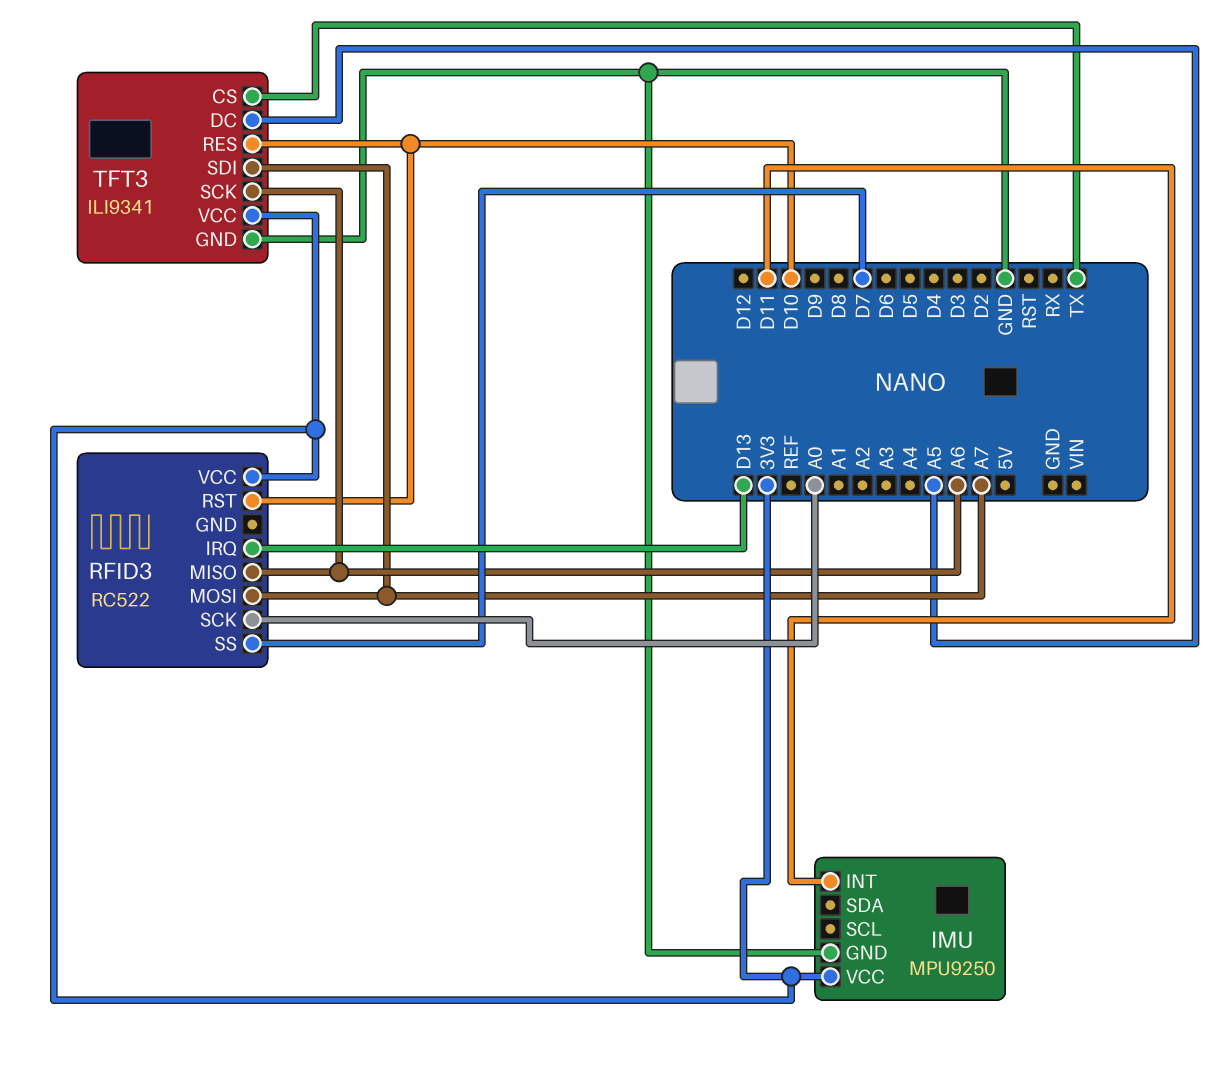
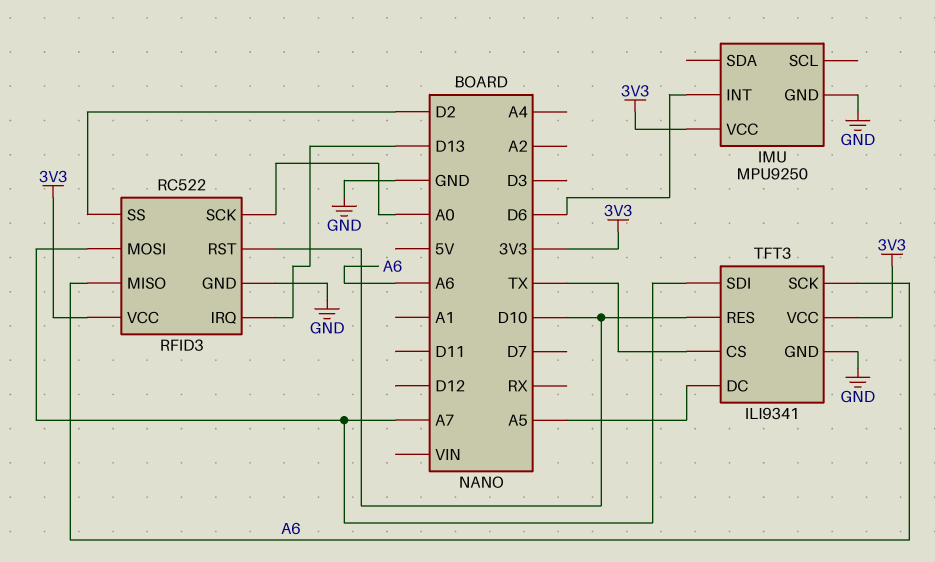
IMU pin INT: D11 -> D6
RFID3 pin GND: none -> GND
RFID3 pin SS: D7 -> D2

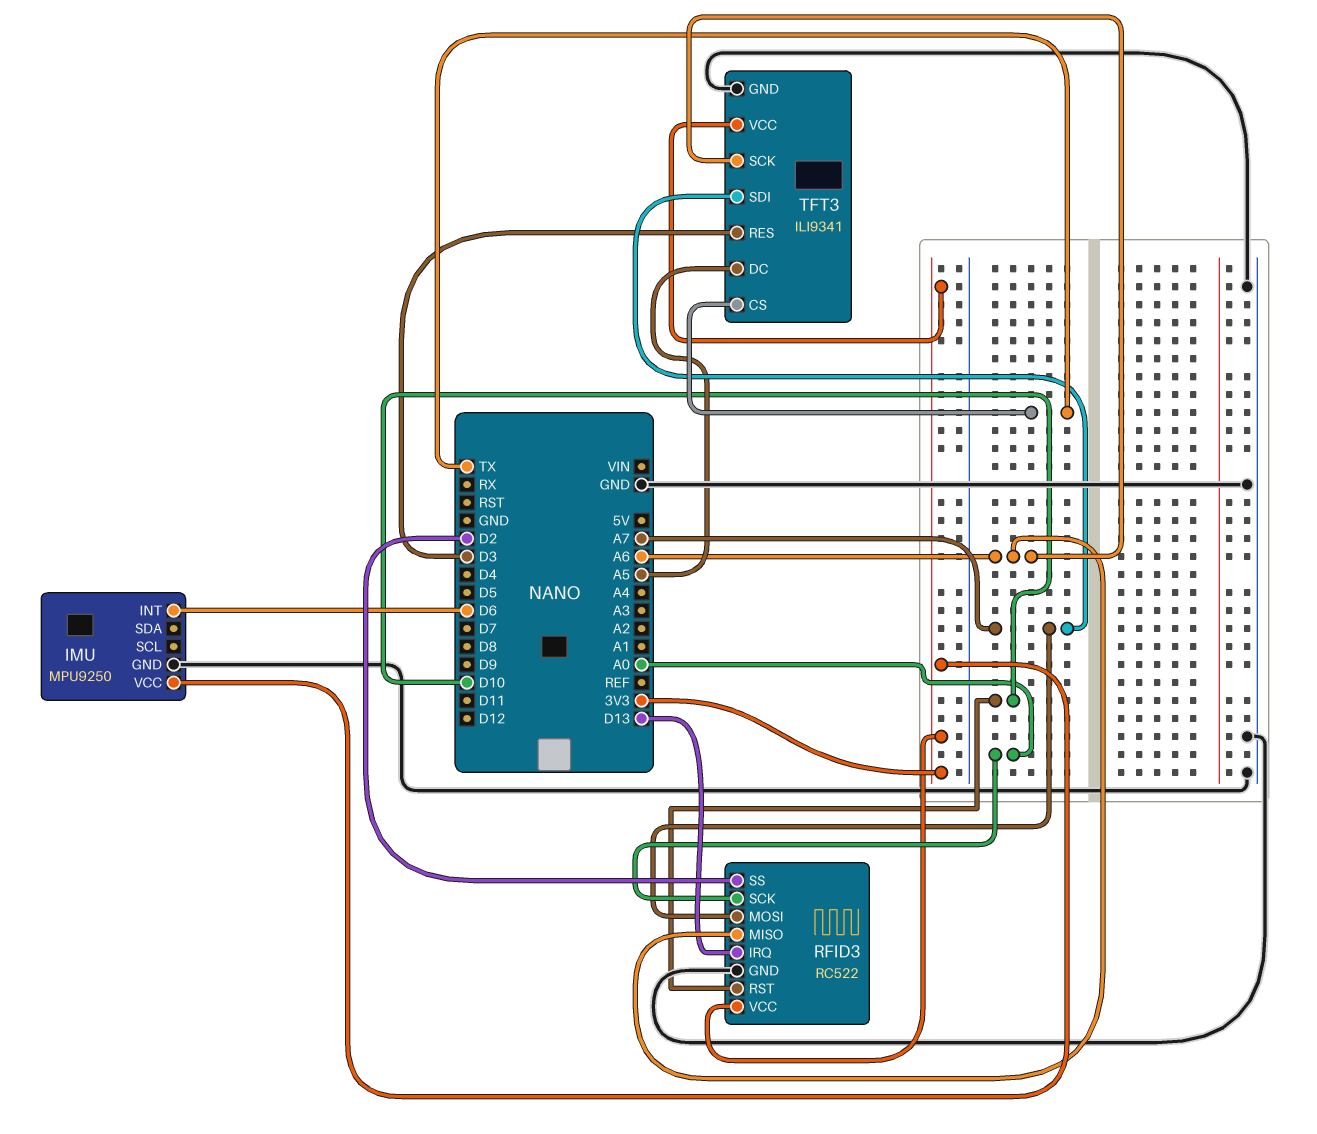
TFT3 pin RES: D10 -> D3

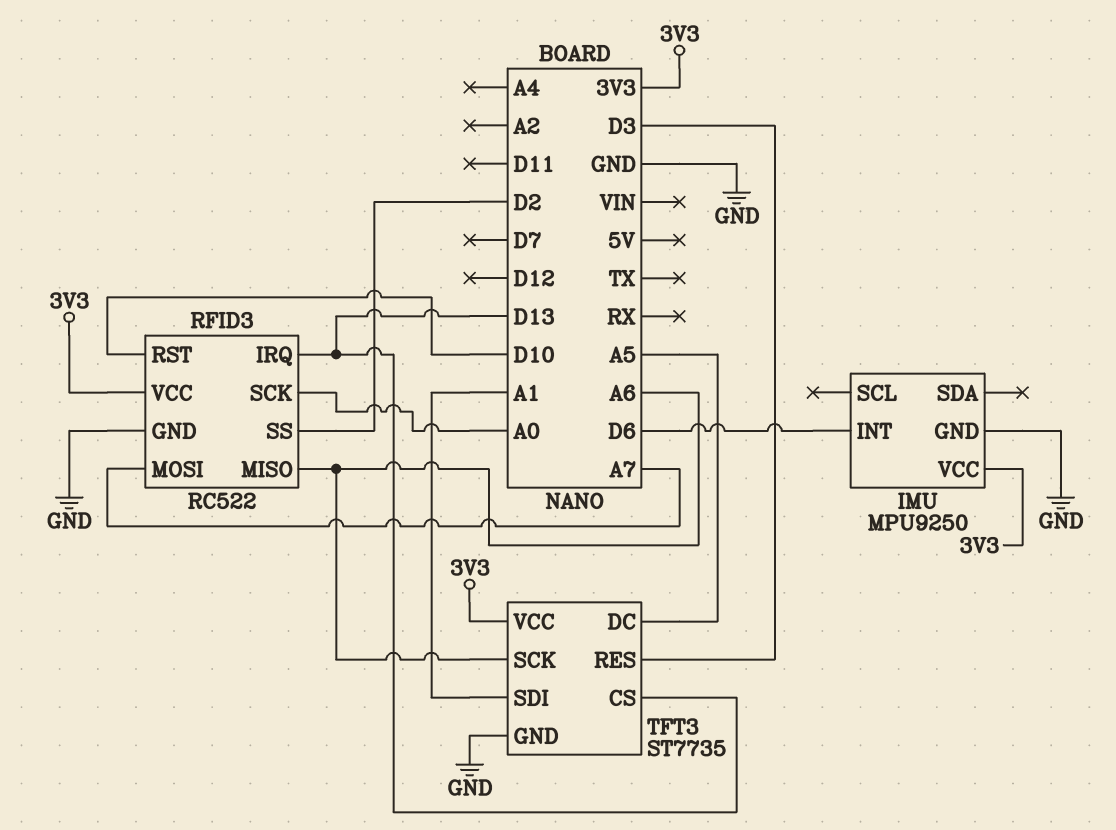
TFT3: ILI9341 -> ST7735
TFT3 pin CS: TX -> D13
TFT3 pin SDI: A7 -> A1

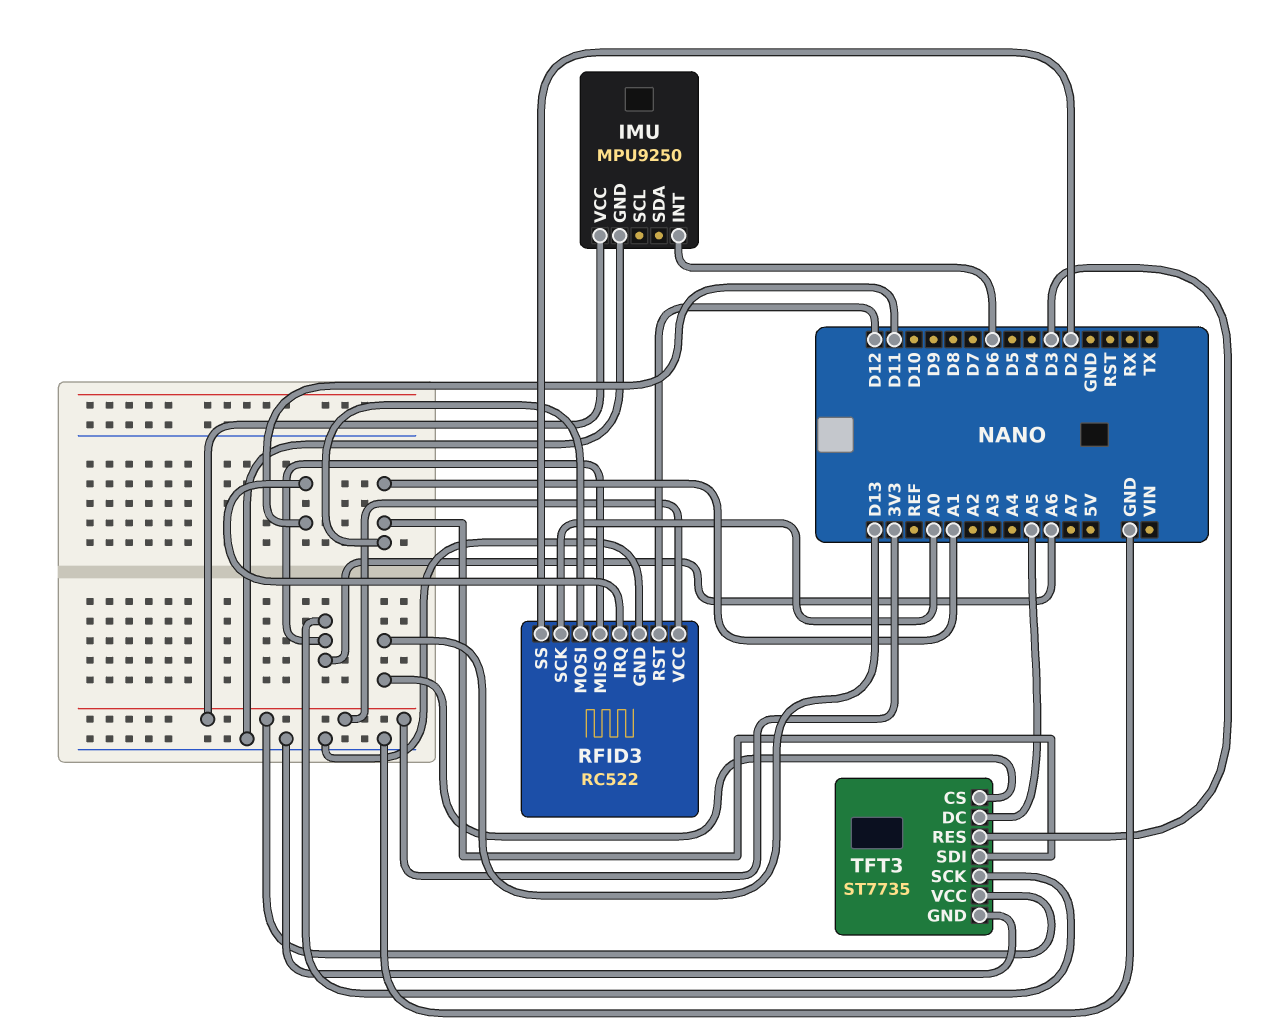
RFID3 pin IRQ: D13 -> D11
RFID3 pin MOSI: A7 -> A1
RFID3 pin RST: D10 -> D12

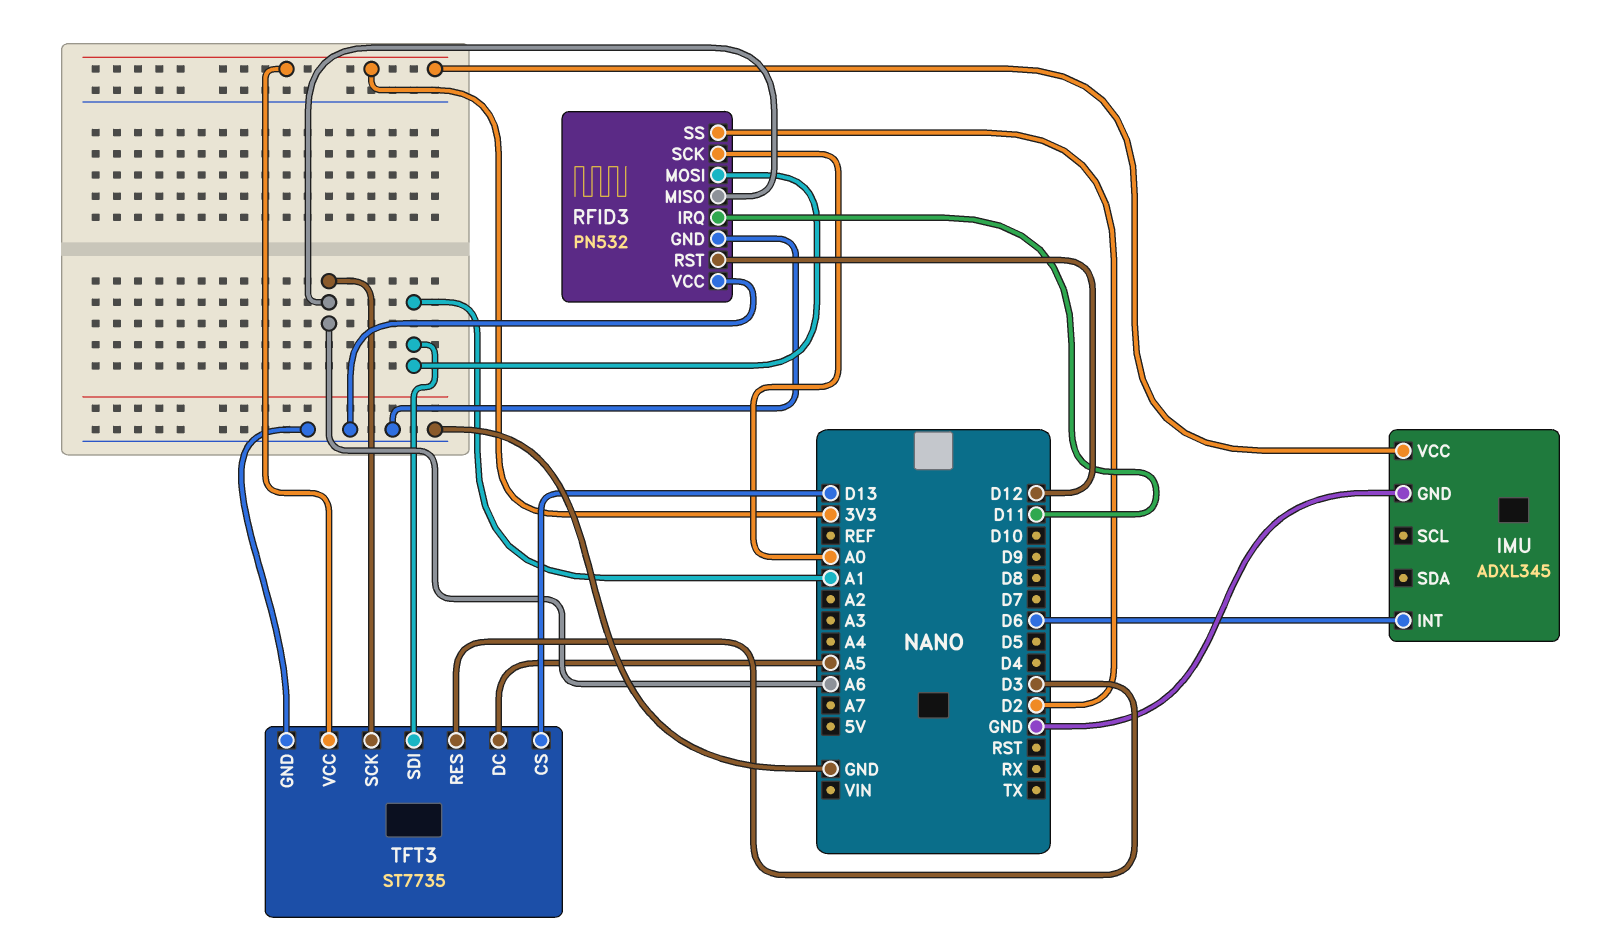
IMU: MPU9250 -> ADXL345
RFID3: RC522 -> PN532
RFID3 pin VCC: 3V3 -> GND

